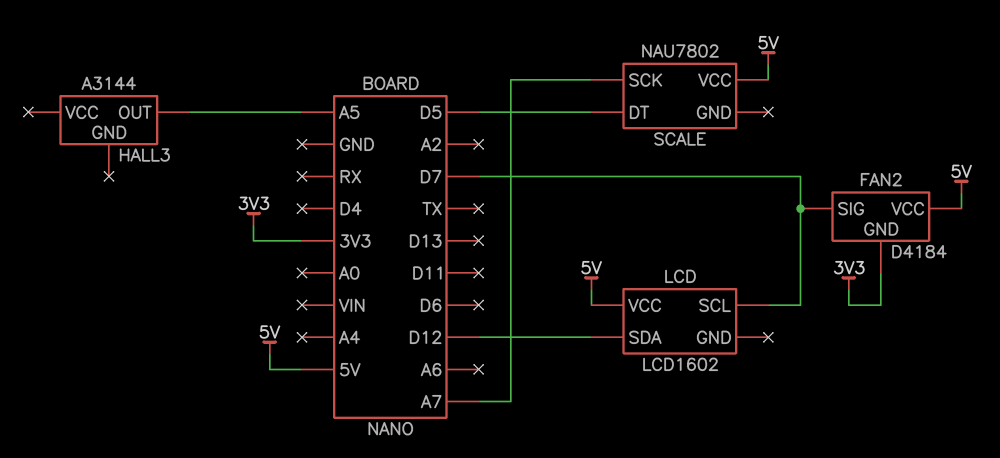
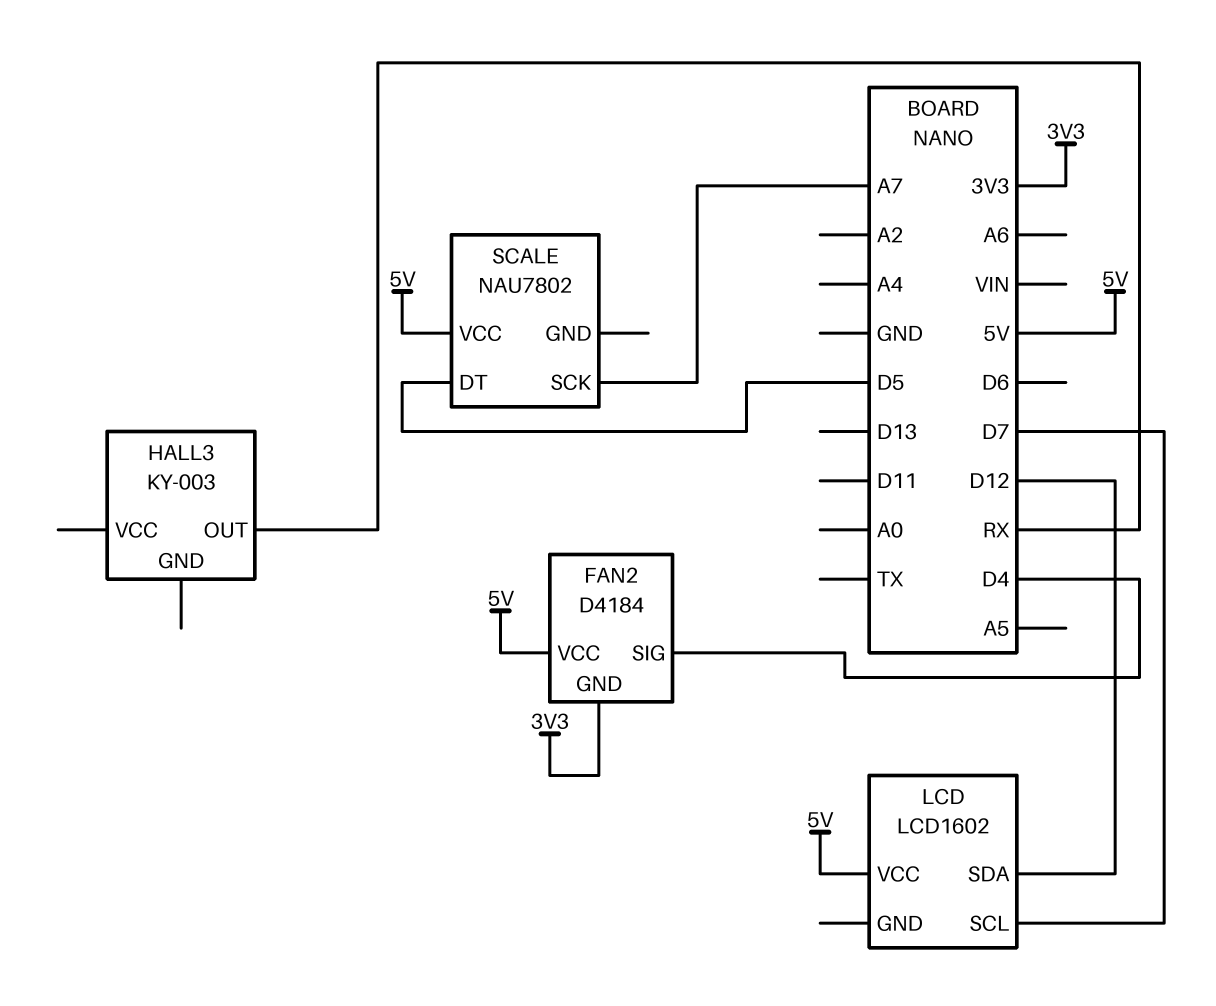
FAN2 pin SIG: D7 -> D4
HALL3: A3144 -> KY-003
HALL3 pin OUT: A5 -> RX

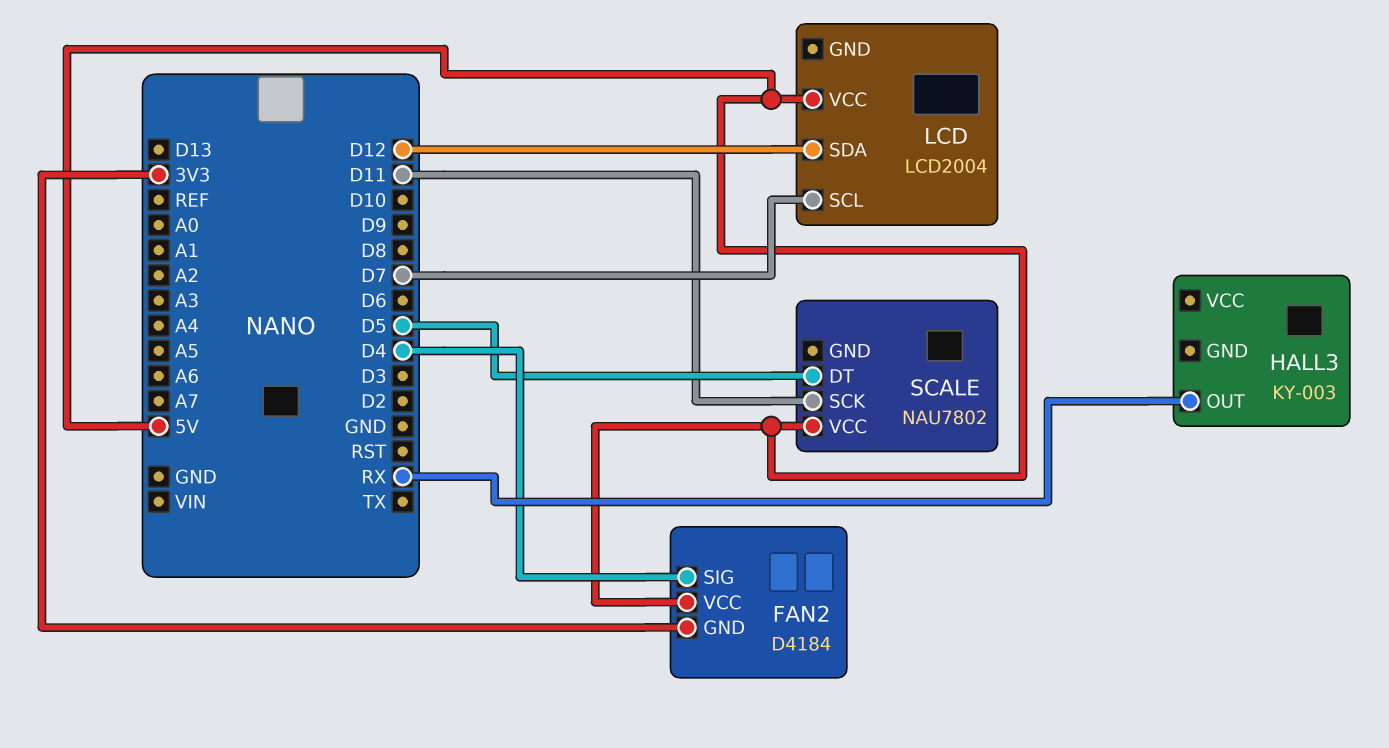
LCD: LCD1602 -> LCD2004
SCALE pin SCK: A7 -> D11

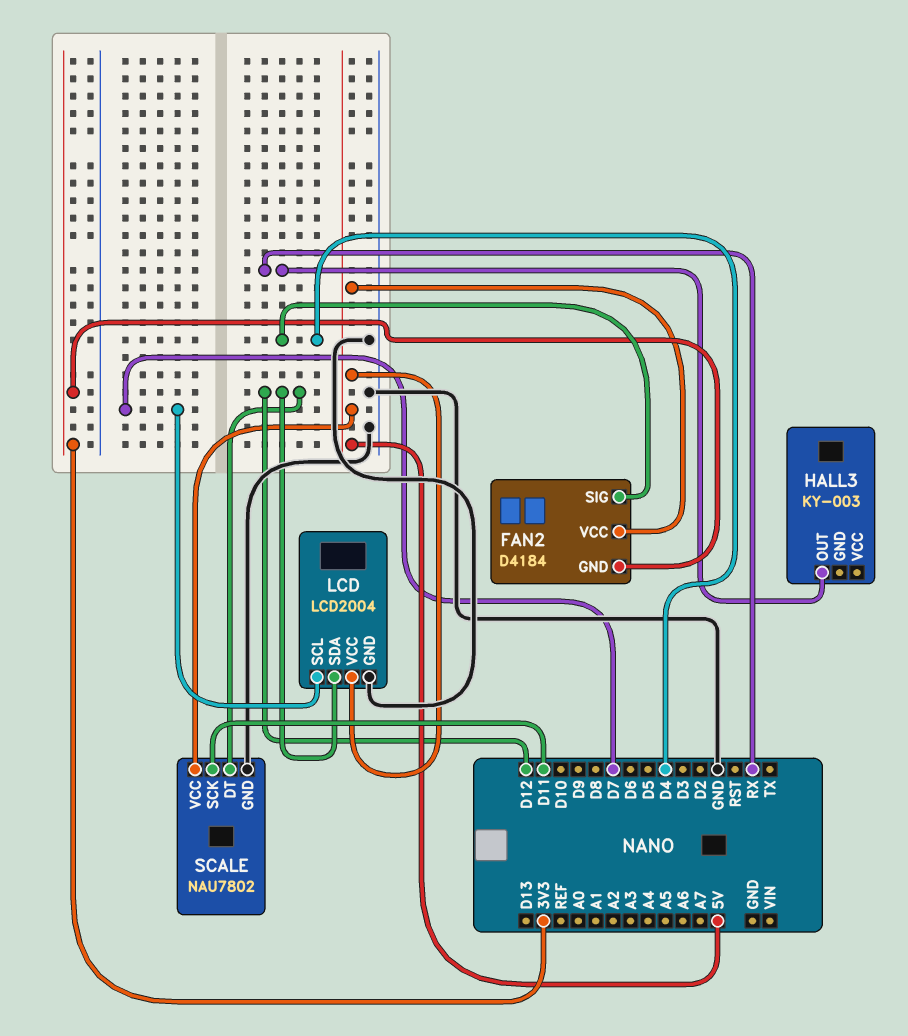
LCD pin GND: none -> GND
SCALE pin DT: D5 -> D12
SCALE pin GND: none -> GND

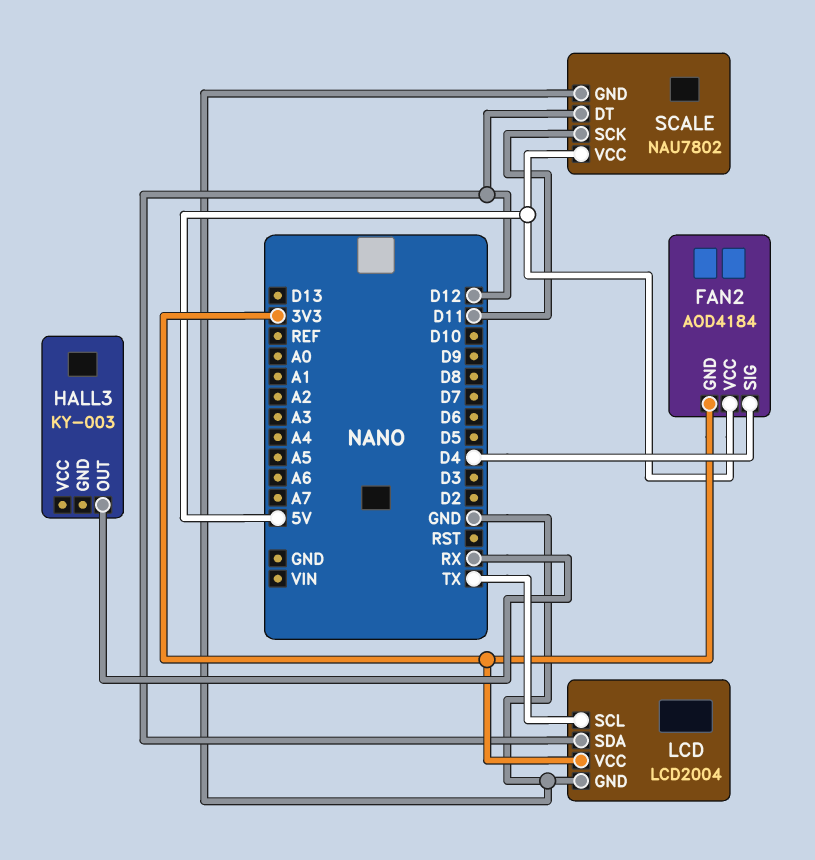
FAN2: D4184 -> AOD4184
LCD pin SCL: D7 -> TX
LCD pin VCC: 5V -> 3V3

